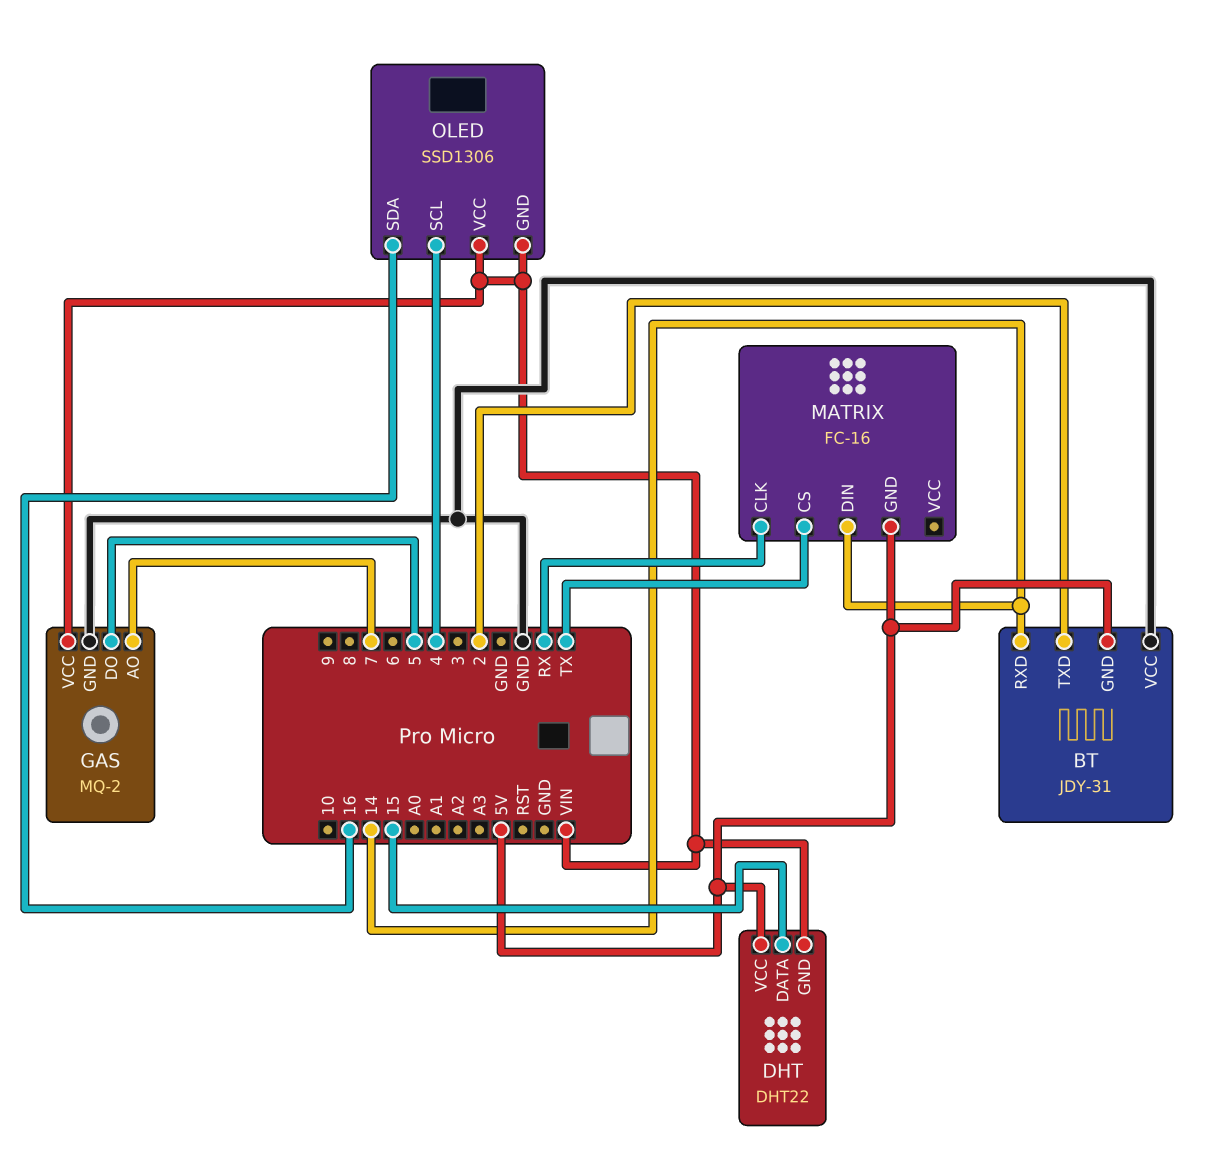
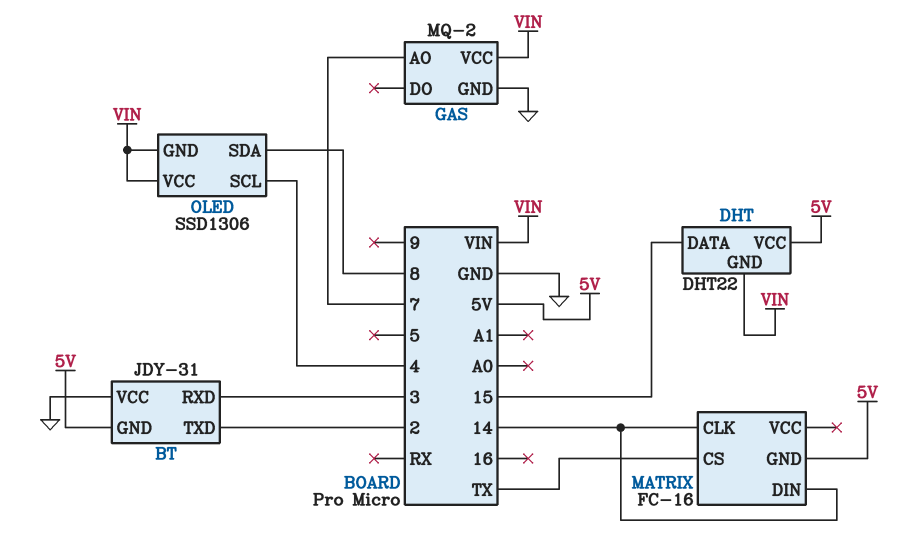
BT pin RXD: 14 -> 3
GAS pin DO: 5 -> none
MATRIX pin CLK: RX -> 14
OLED pin SDA: 16 -> 8

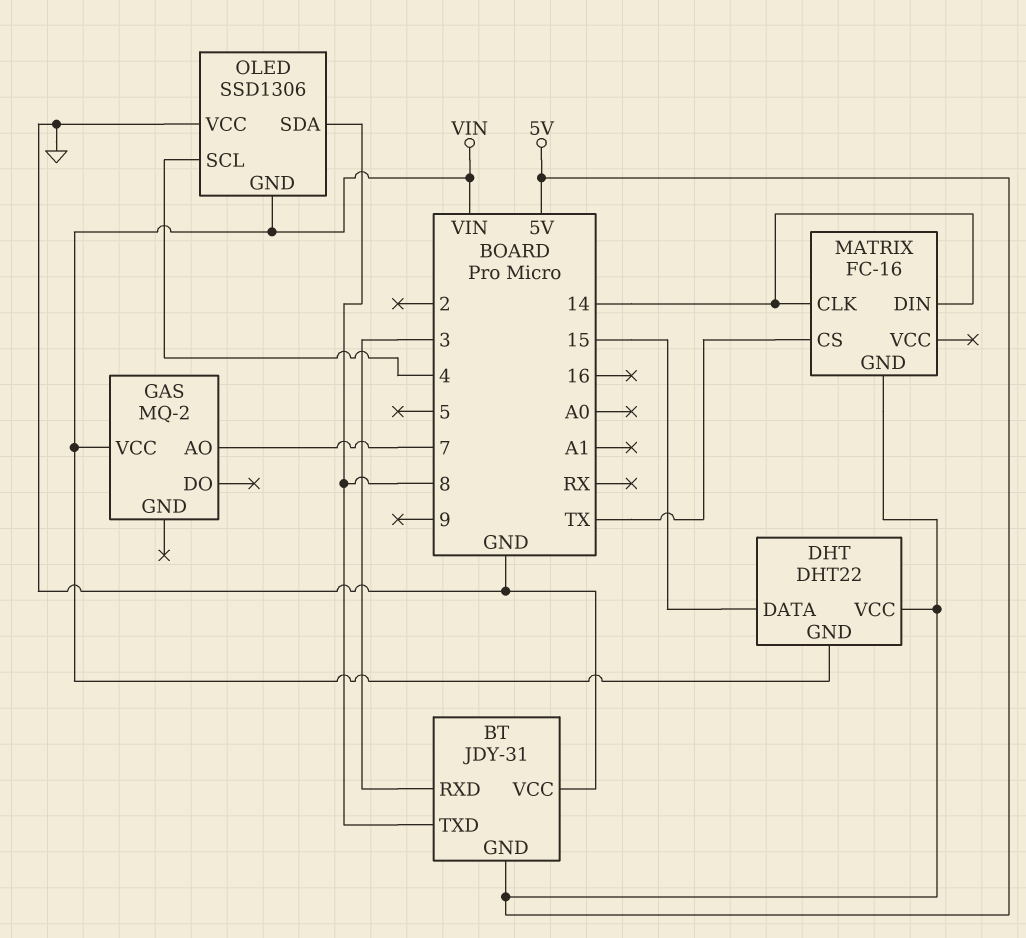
BT pin TXD: 2 -> 8
GAS pin GND: GND -> none
OLED pin VCC: VIN -> GND

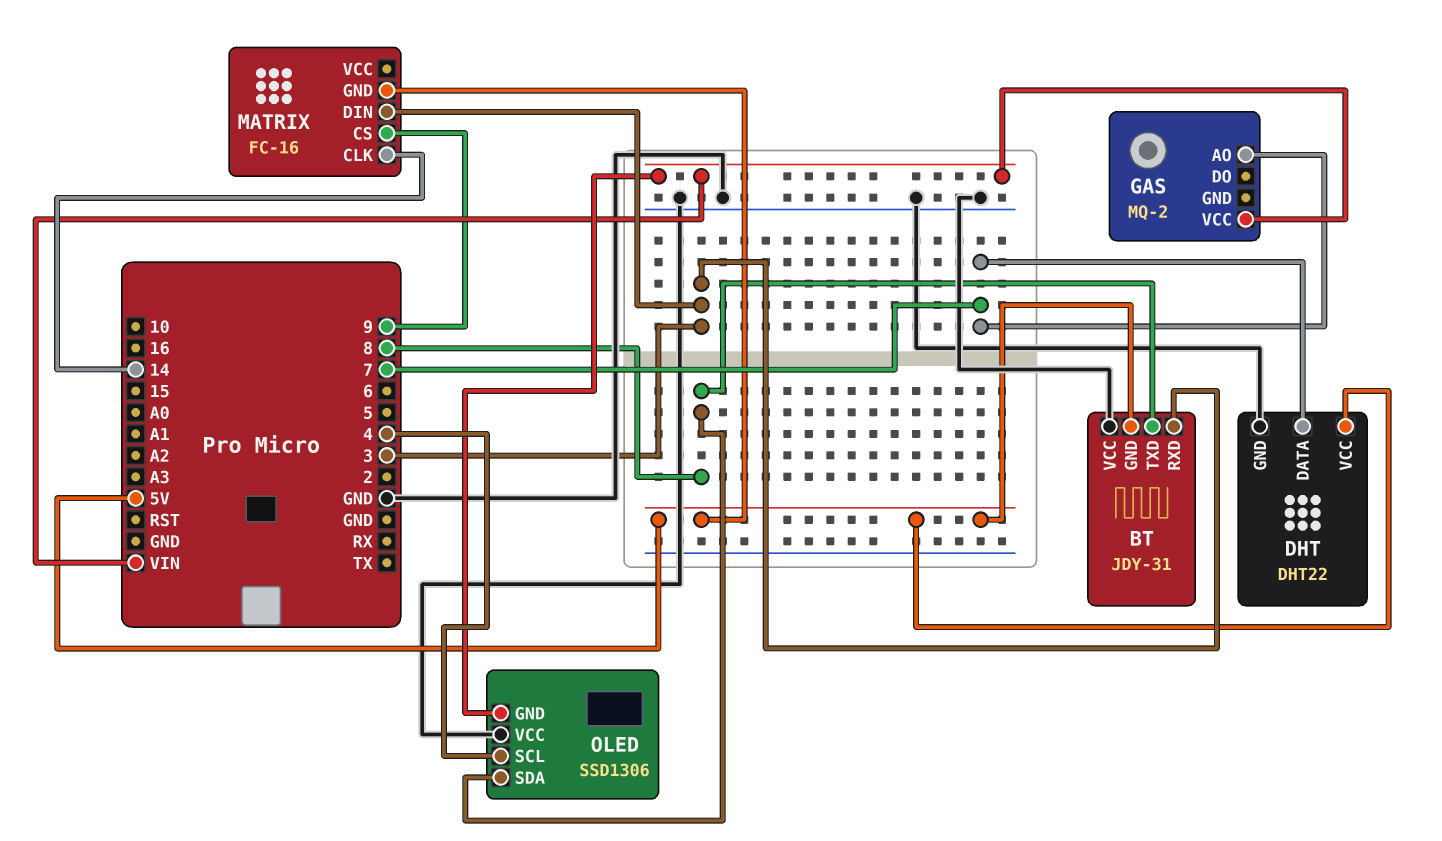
DHT pin DATA: 15 -> 7
DHT pin GND: VIN -> GND
MATRIX pin CS: TX -> 9
MATRIX pin DIN: 14 -> 3

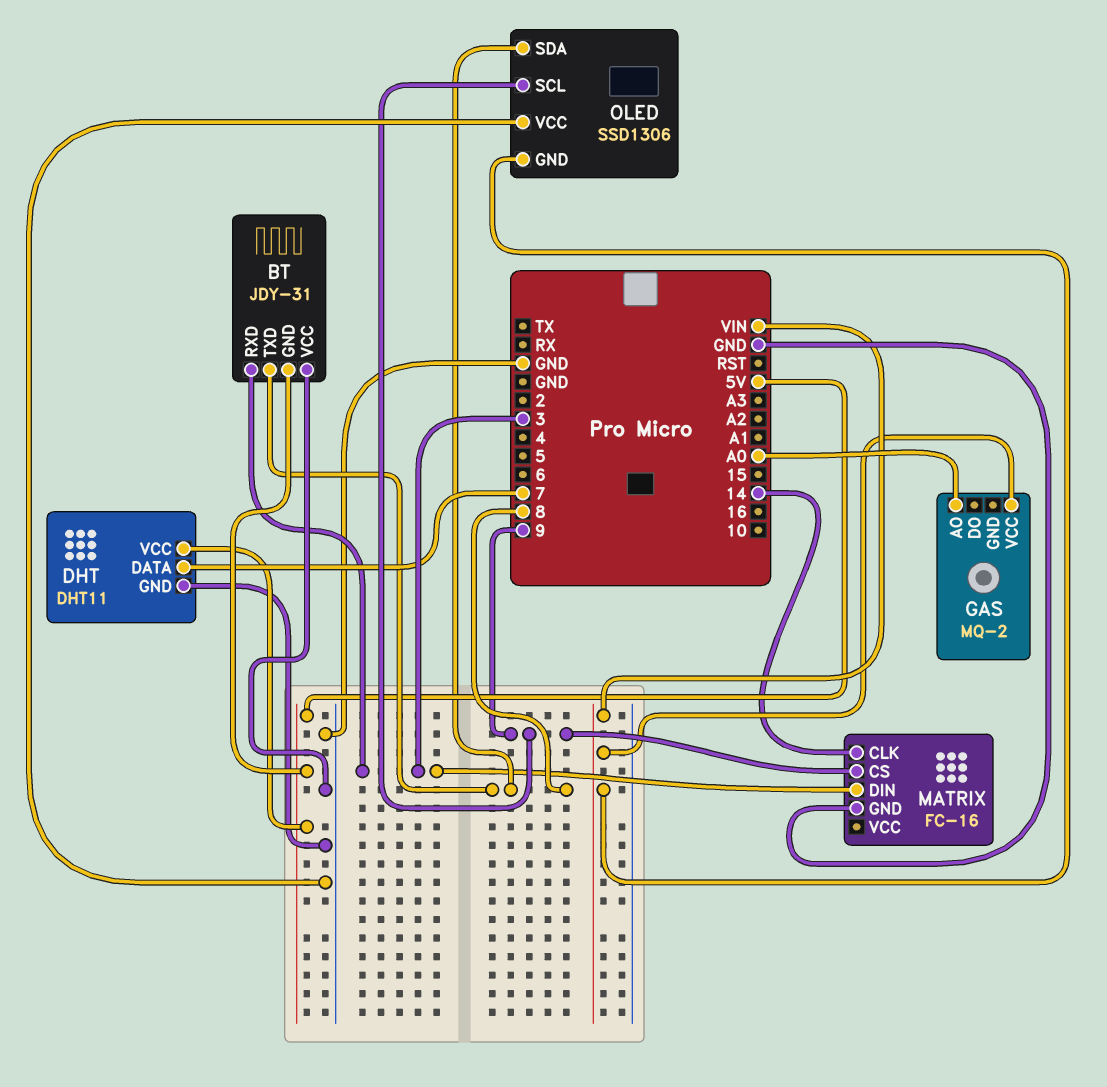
DHT: DHT22 -> DHT11
GAS pin AO: 7 -> A0
MATRIX pin GND: 5V -> GND
OLED pin SCL: 4 -> 9

